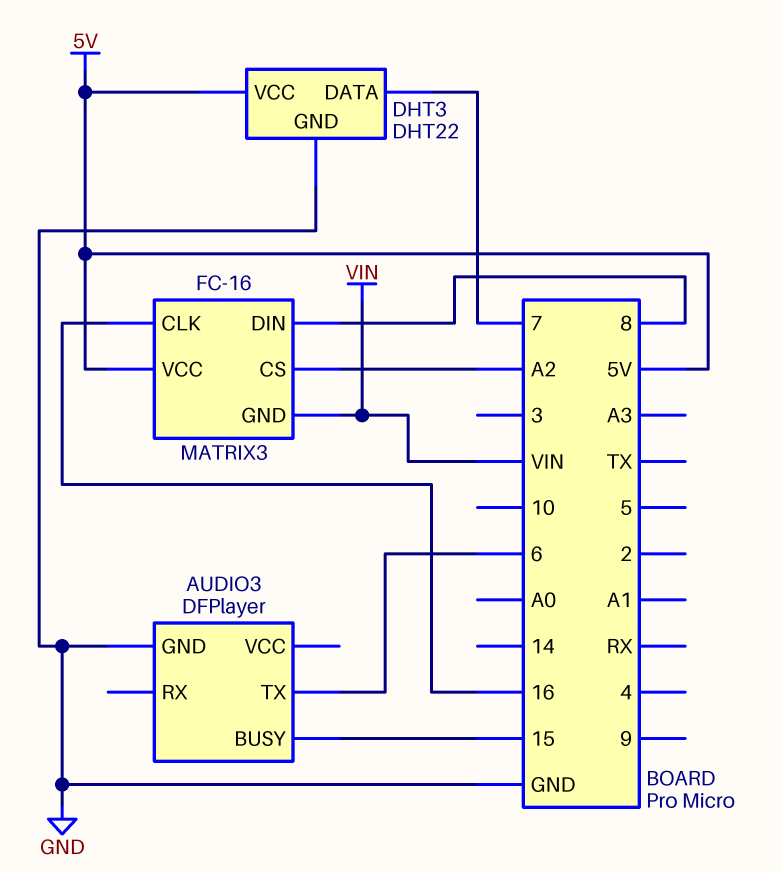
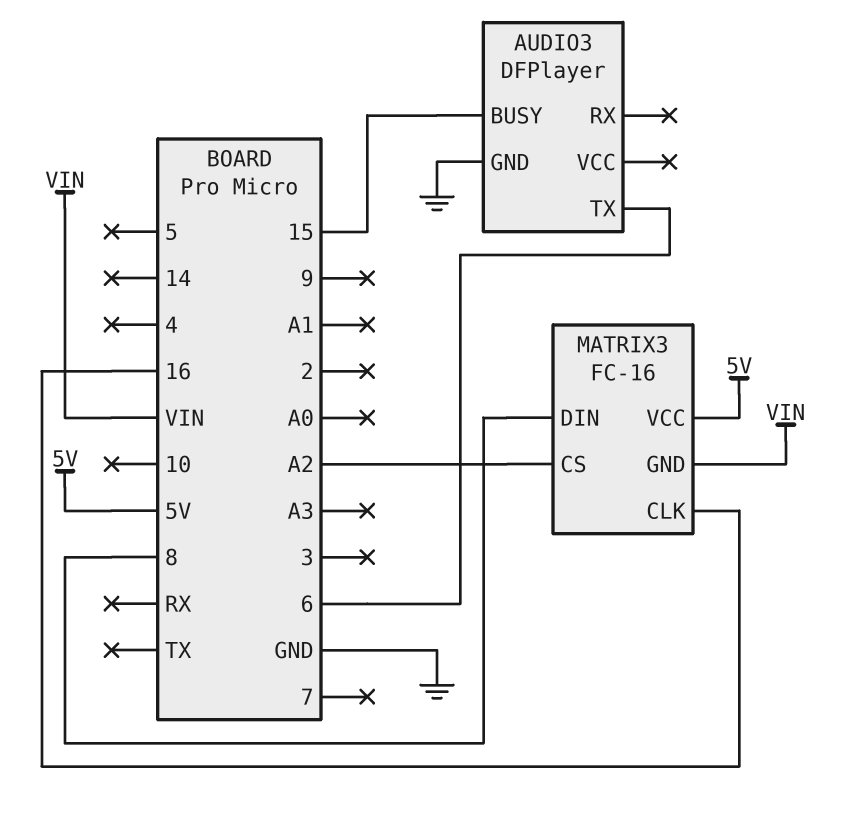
DHT3: DHT22 -> none
DHT3 pin DATA: 7 -> none
DHT3 pin GND: GND -> none
DHT3 pin VCC: 5V -> none

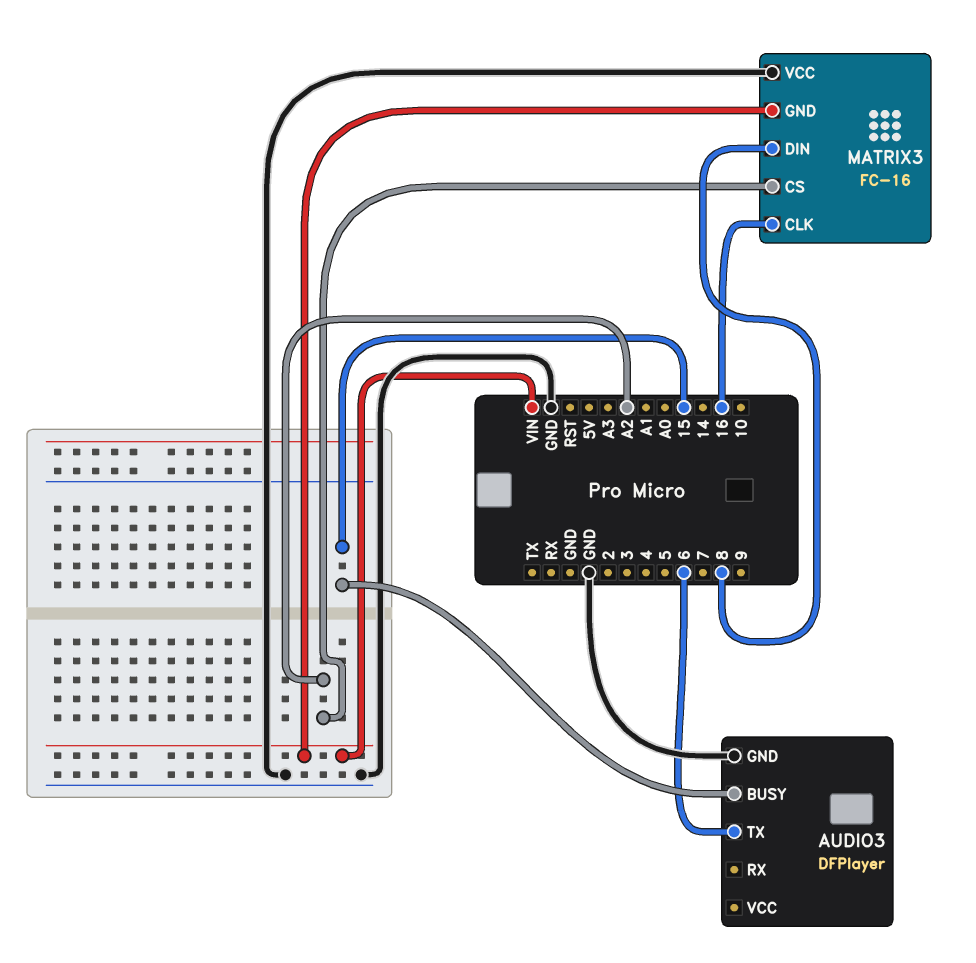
MATRIX3 pin VCC: 5V -> GND

